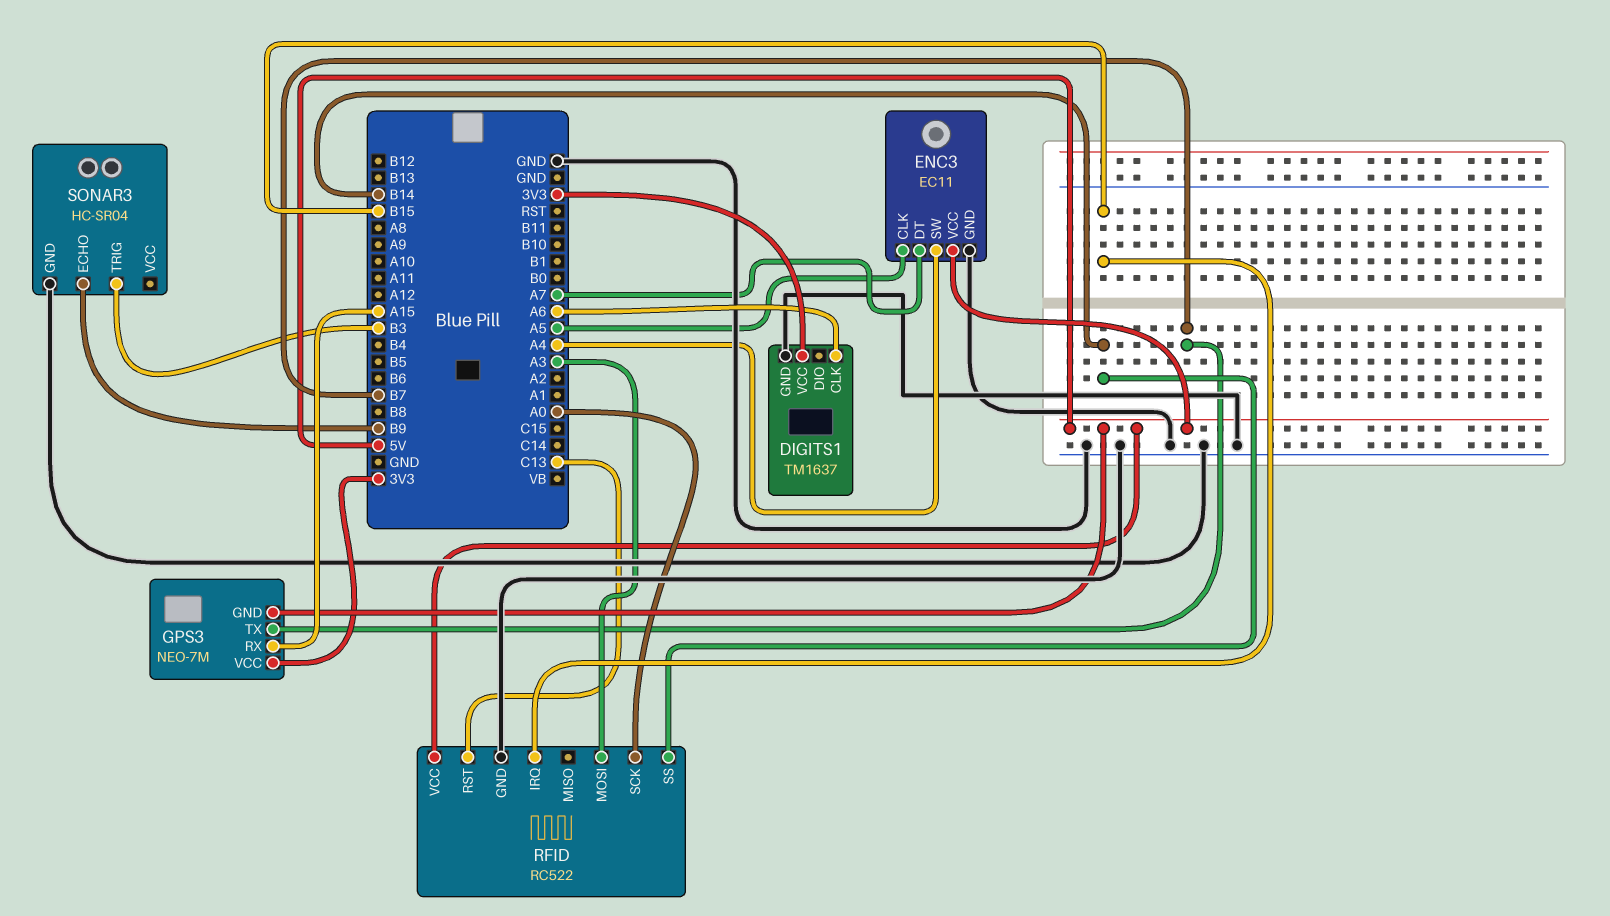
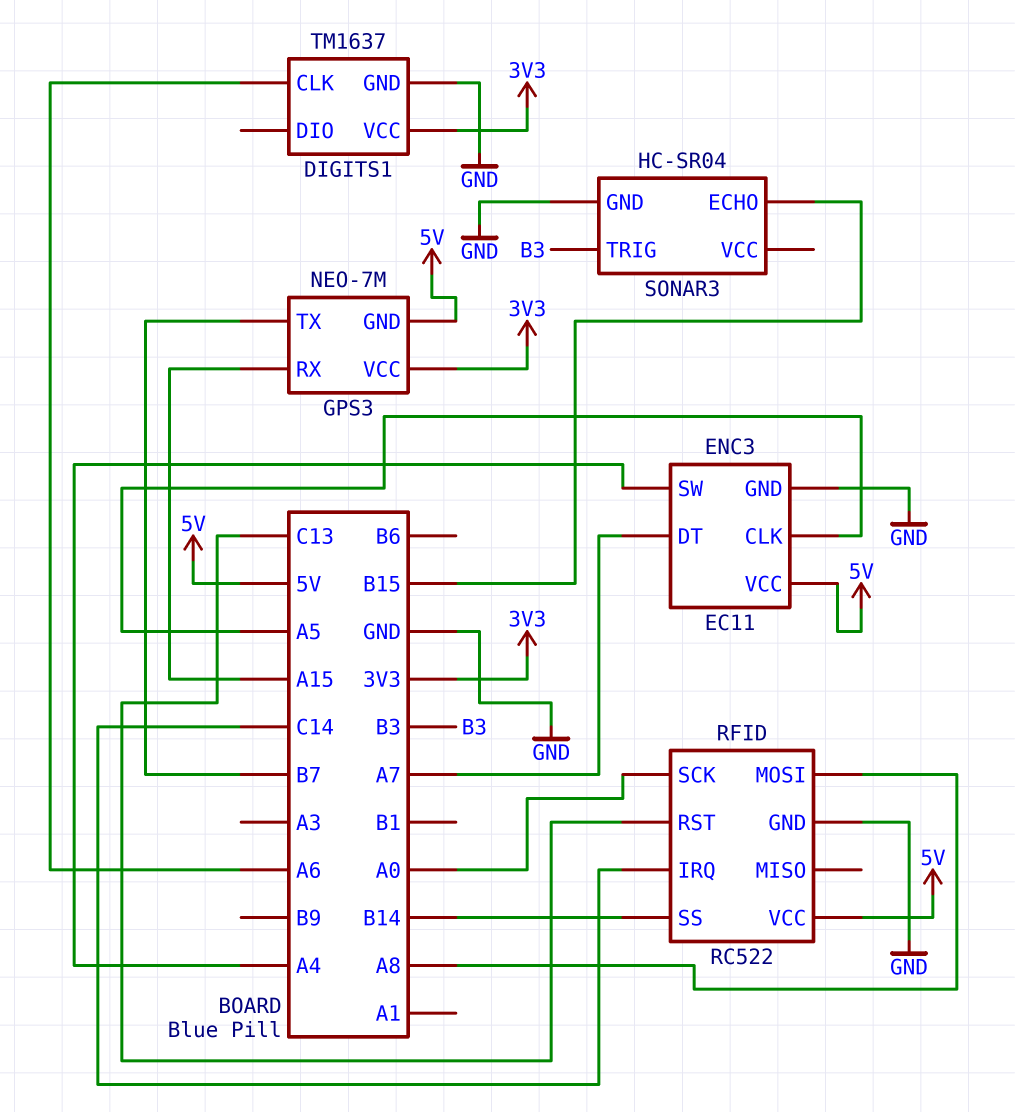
RFID pin IRQ: B15 -> C14
RFID pin MOSI: A3 -> A8
SONAR3 pin ECHO: B9 -> B15

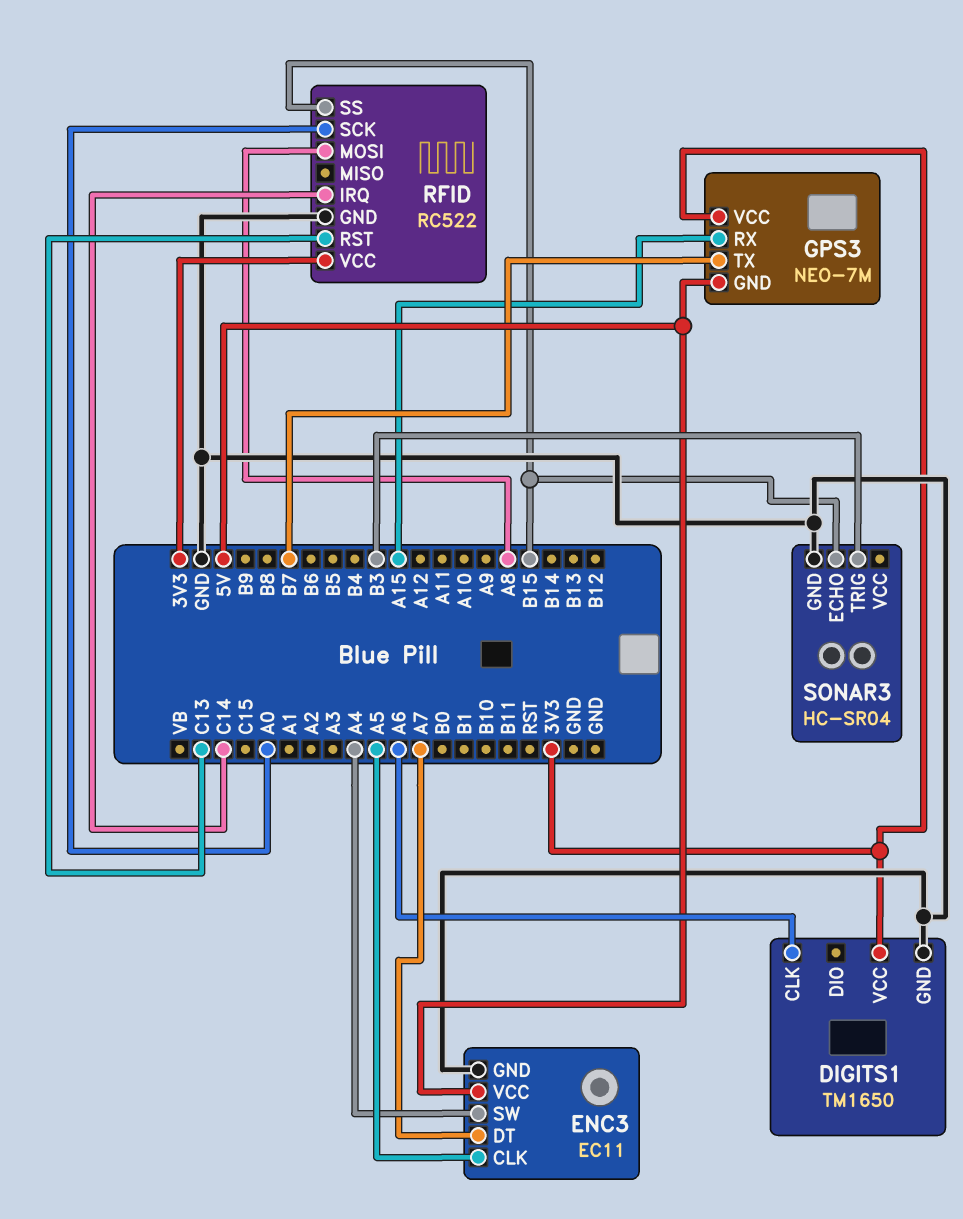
DIGITS1: TM1637 -> TM1650
RFID pin SS: B14 -> B15
RFID pin VCC: 5V -> 3V3

